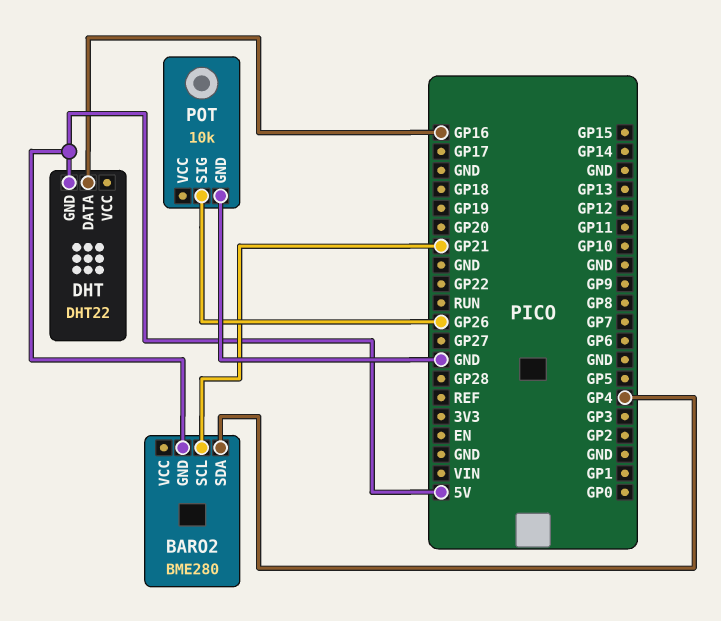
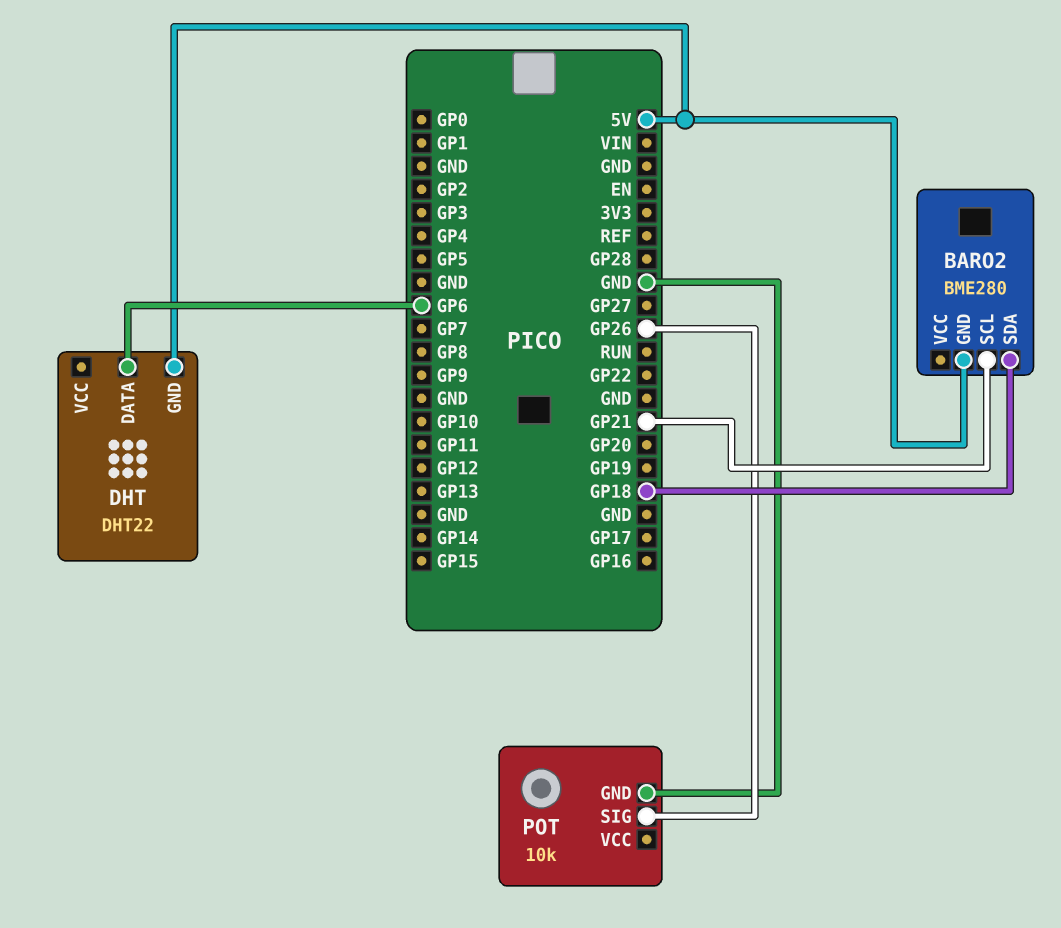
BARO2 pin SDA: GP4 -> GP18
DHT pin DATA: GP16 -> GP6

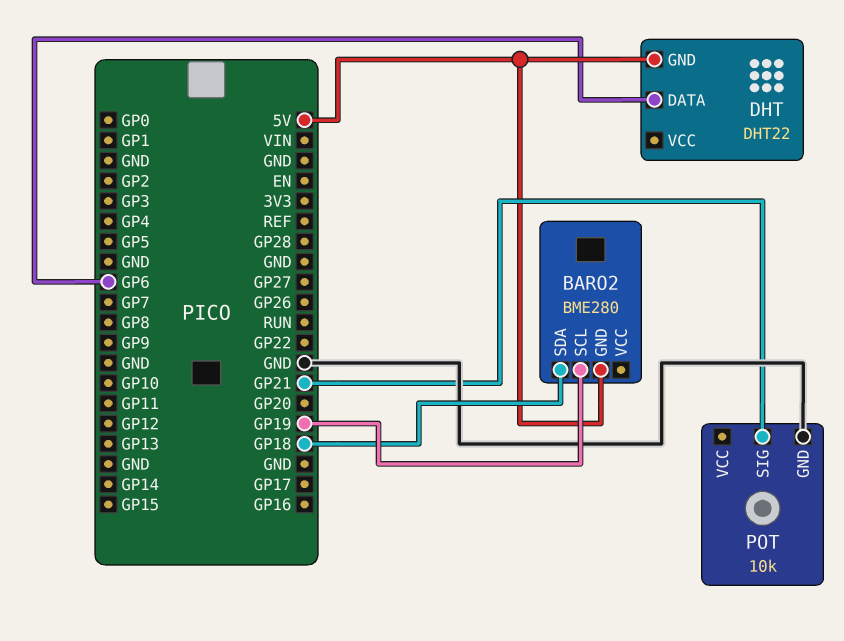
BARO2 pin SCL: GP21 -> GP19
POT pin SIG: GP26 -> GP21

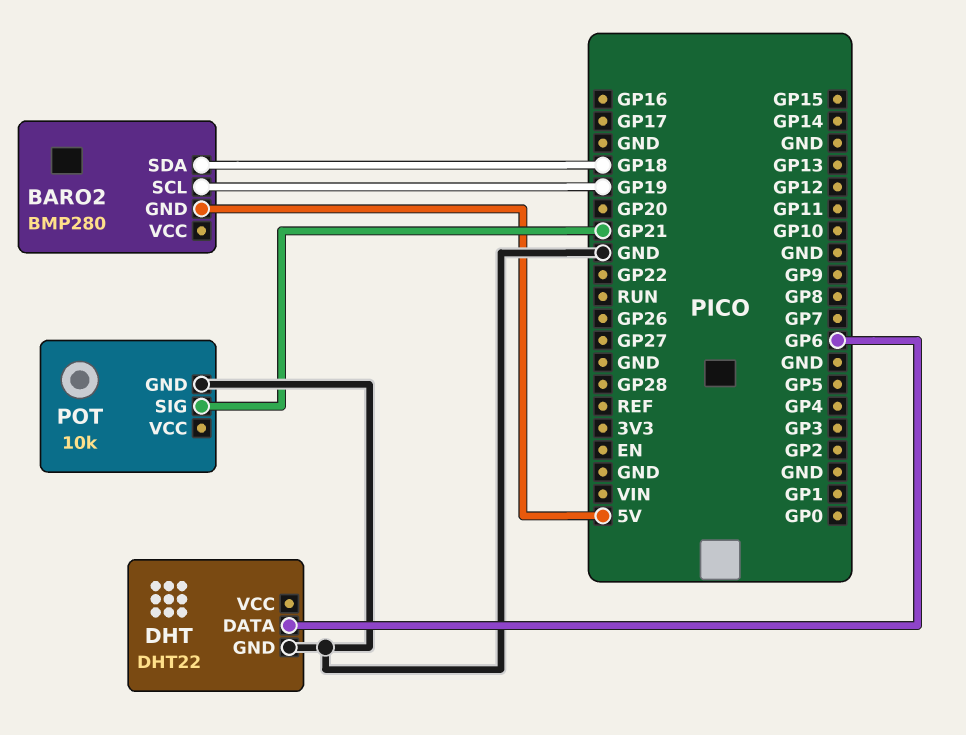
BARO2: BME280 -> BMP280
DHT pin GND: 5V -> GND

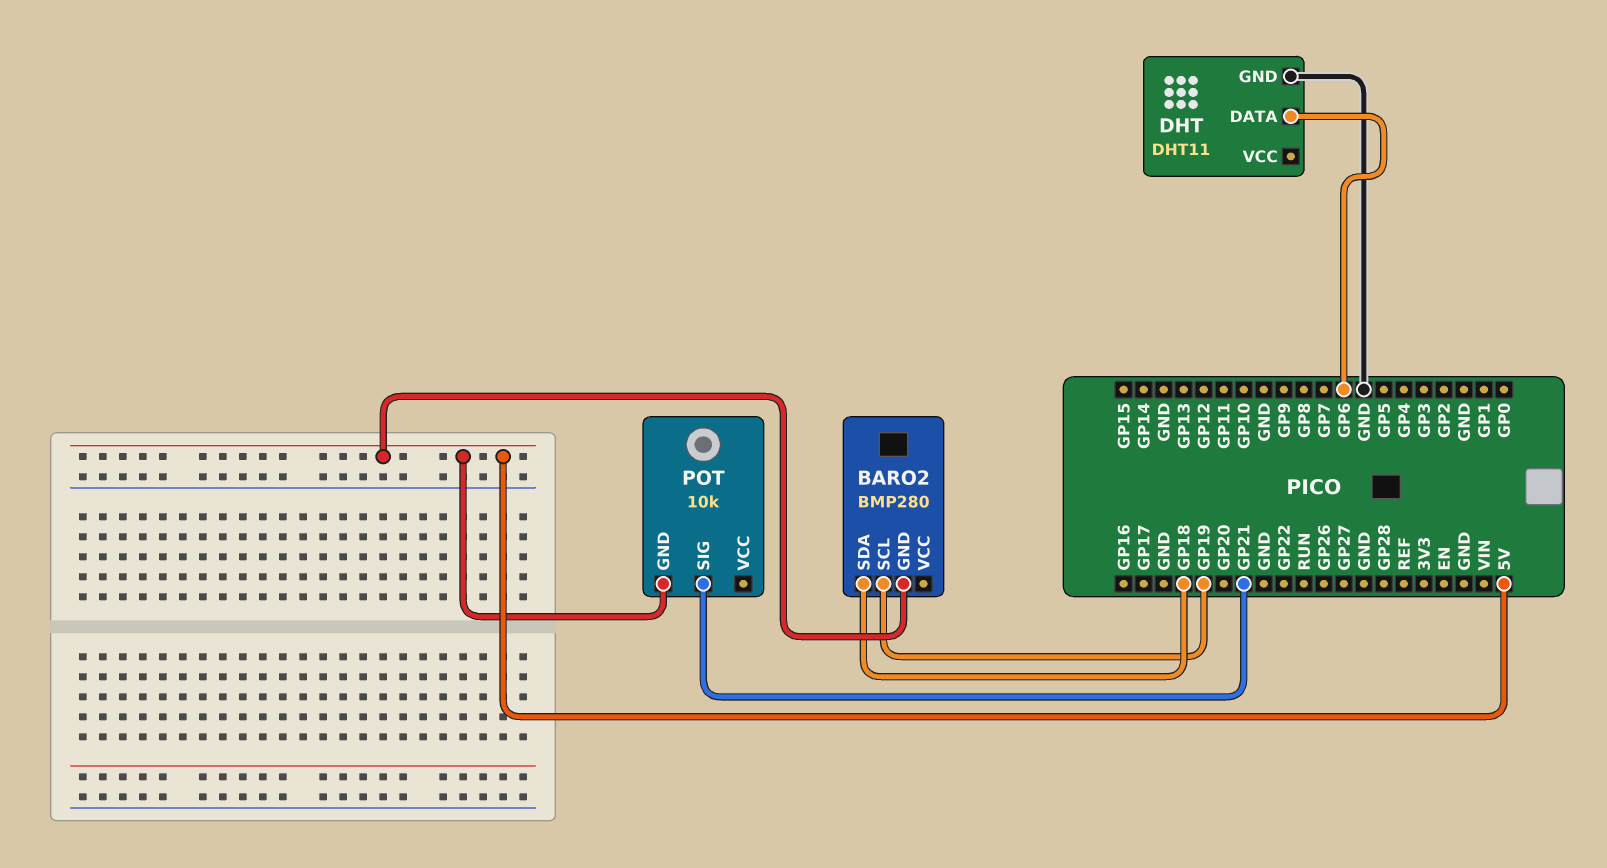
DHT: DHT22 -> DHT11
POT pin GND: GND -> 5V

